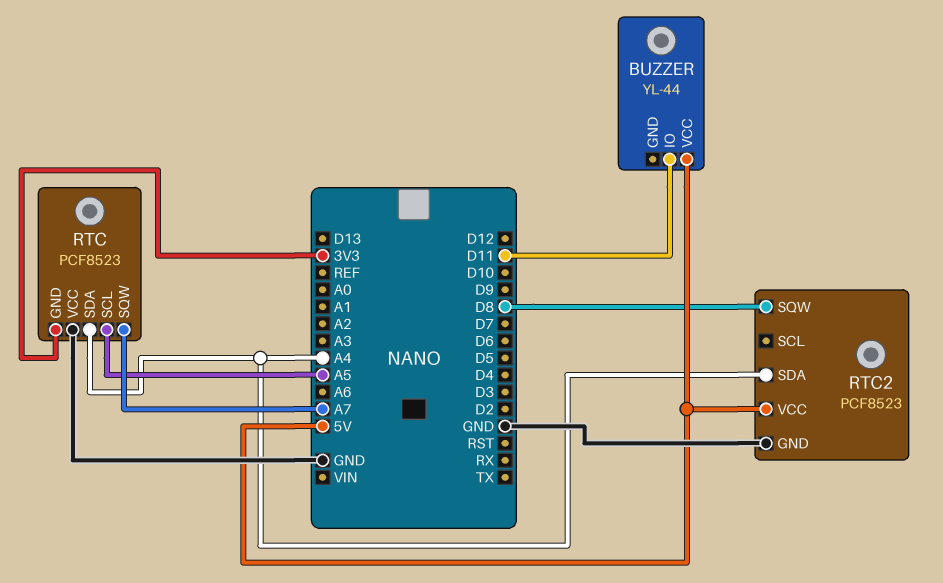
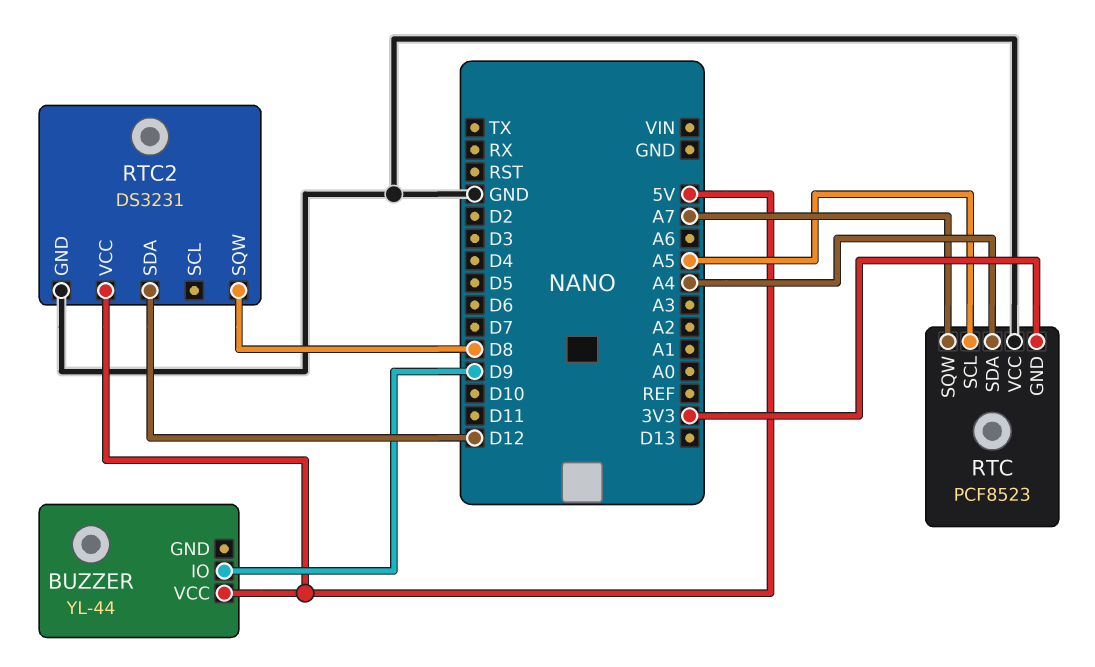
BUZZER pin IO: D11 -> D9
RTC2: PCF8523 -> DS3231
RTC2 pin SDA: A4 -> D12

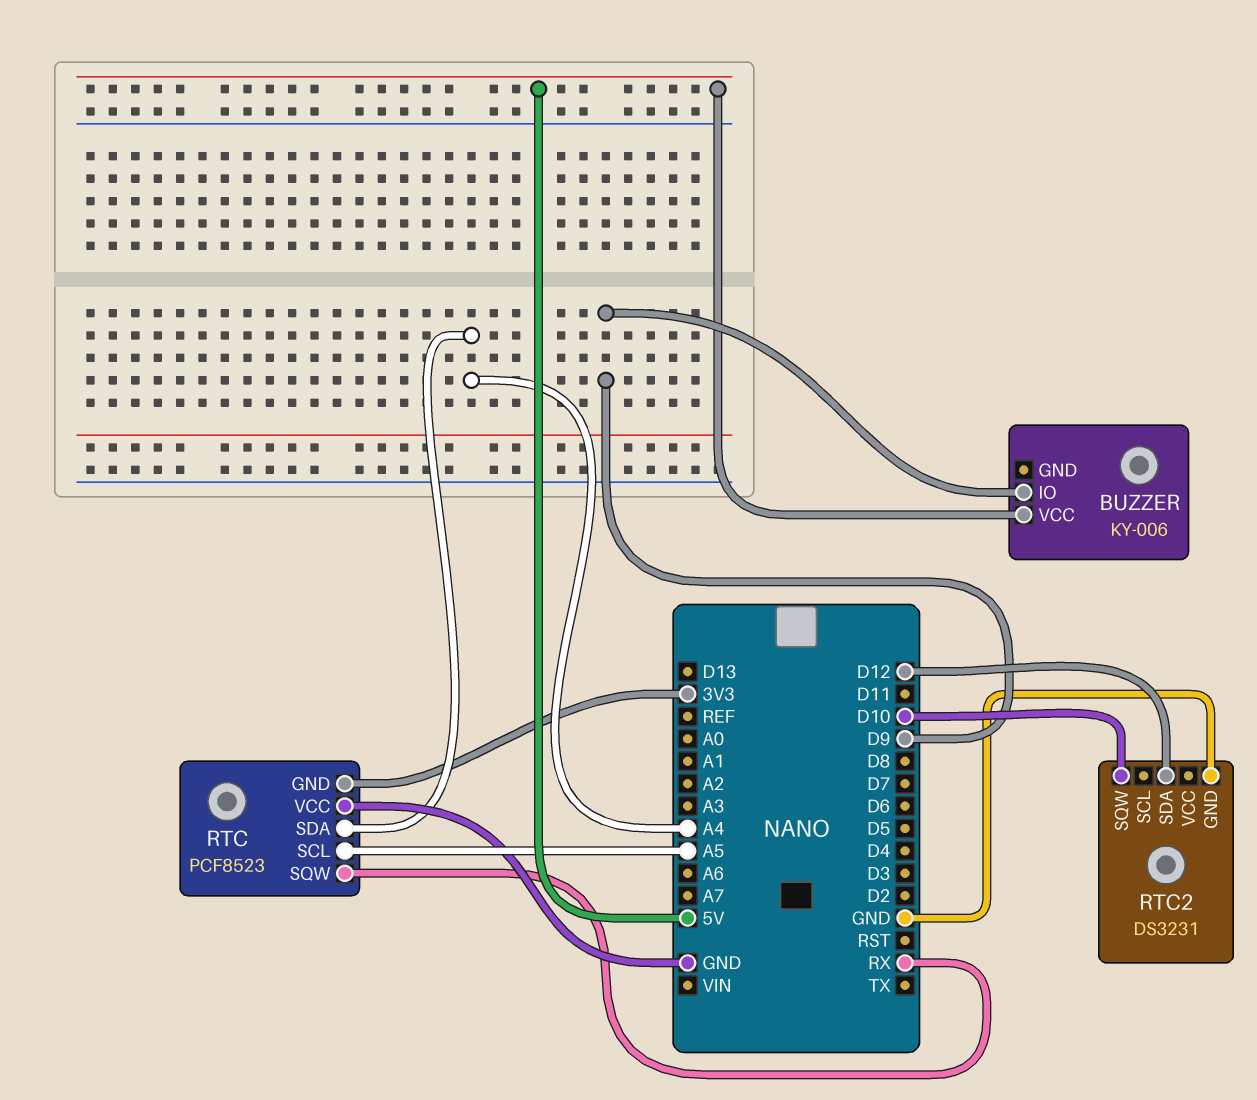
BUZZER: YL-44 -> KY-006
RTC pin SQW: A7 -> RX
RTC2 pin SQW: D8 -> D10
RTC2 pin VCC: 5V -> none

